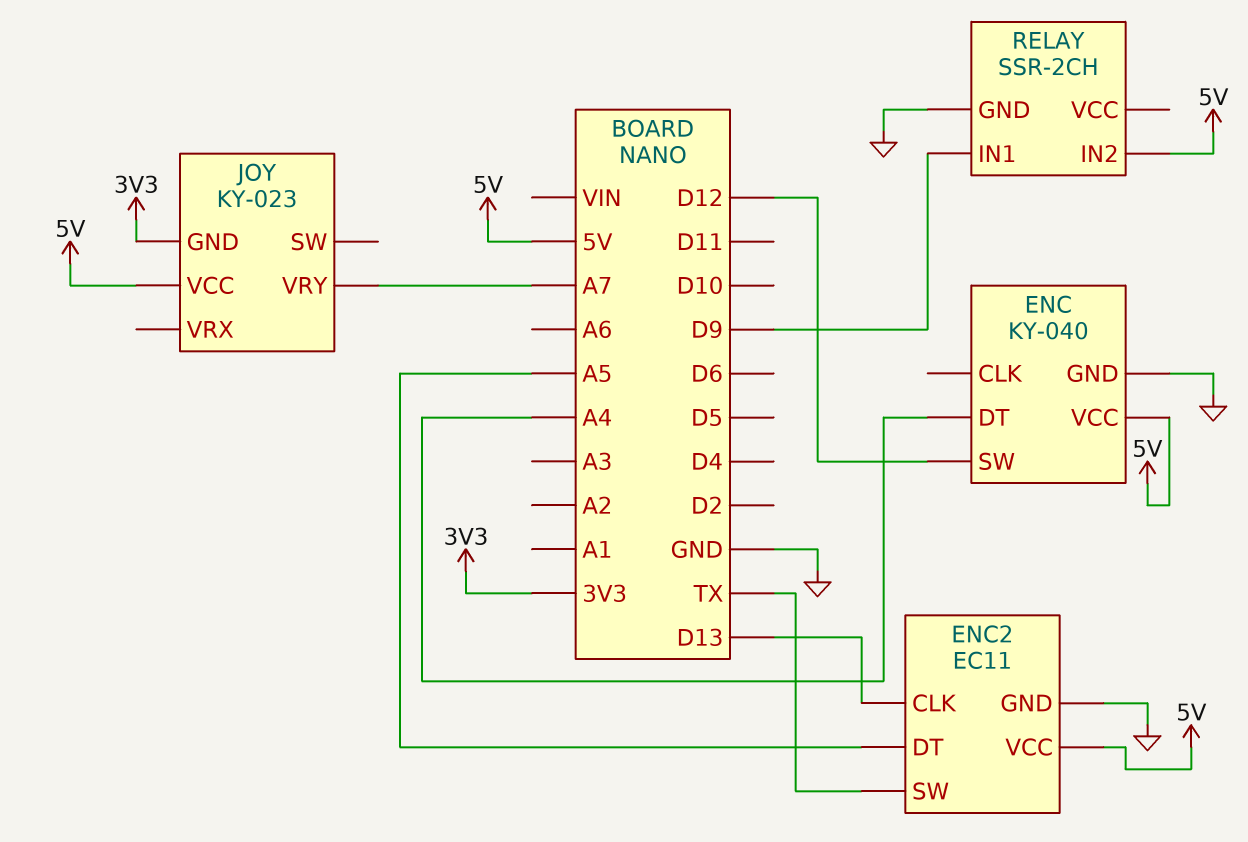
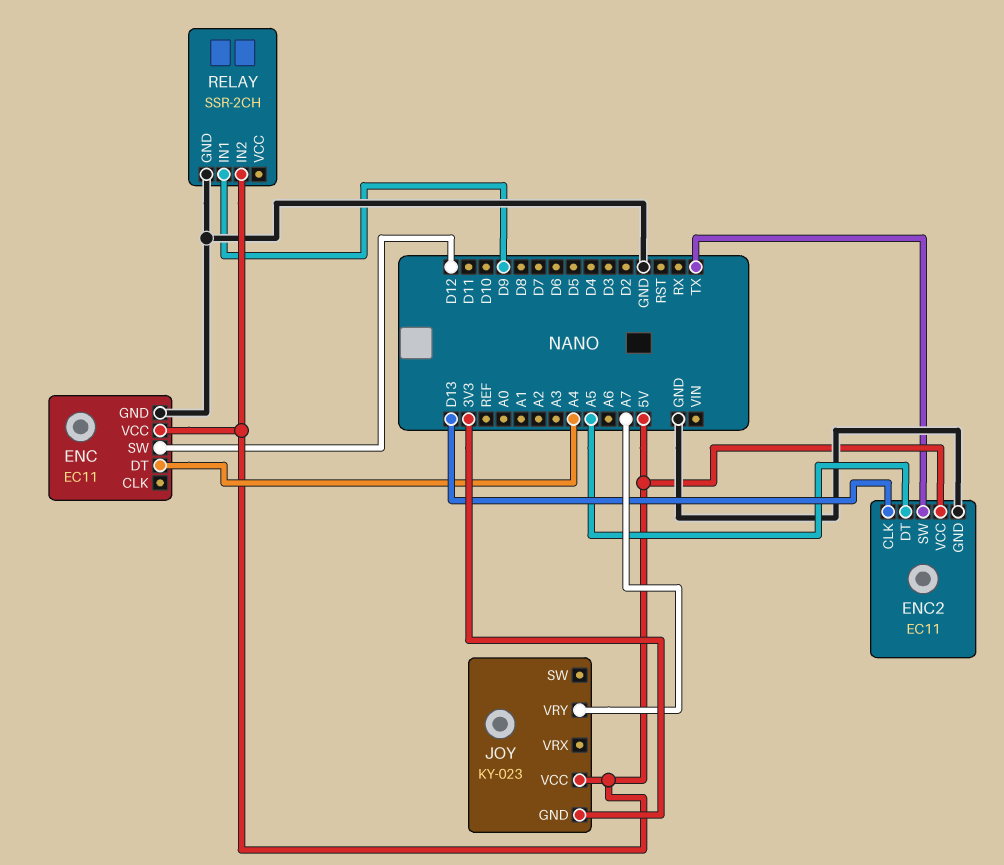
ENC: KY-040 -> EC11

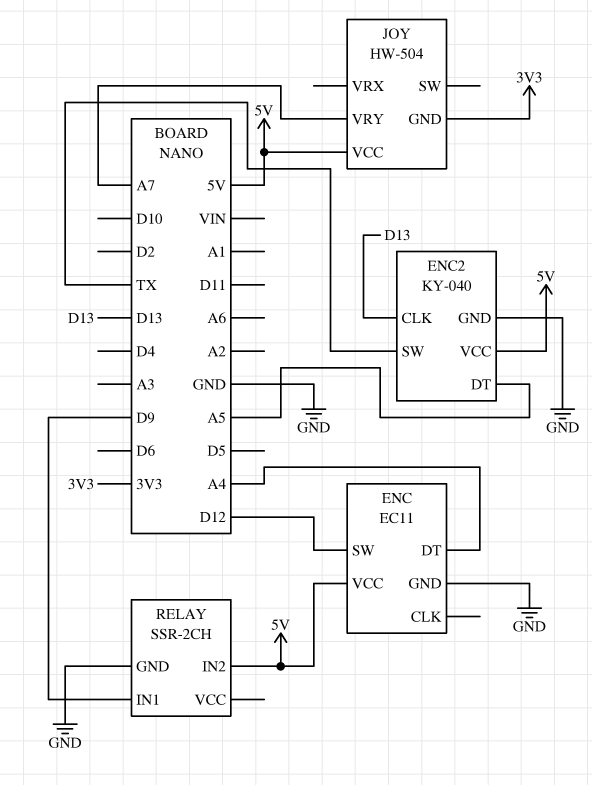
ENC2: EC11 -> KY-040
JOY: KY-023 -> HW-504

